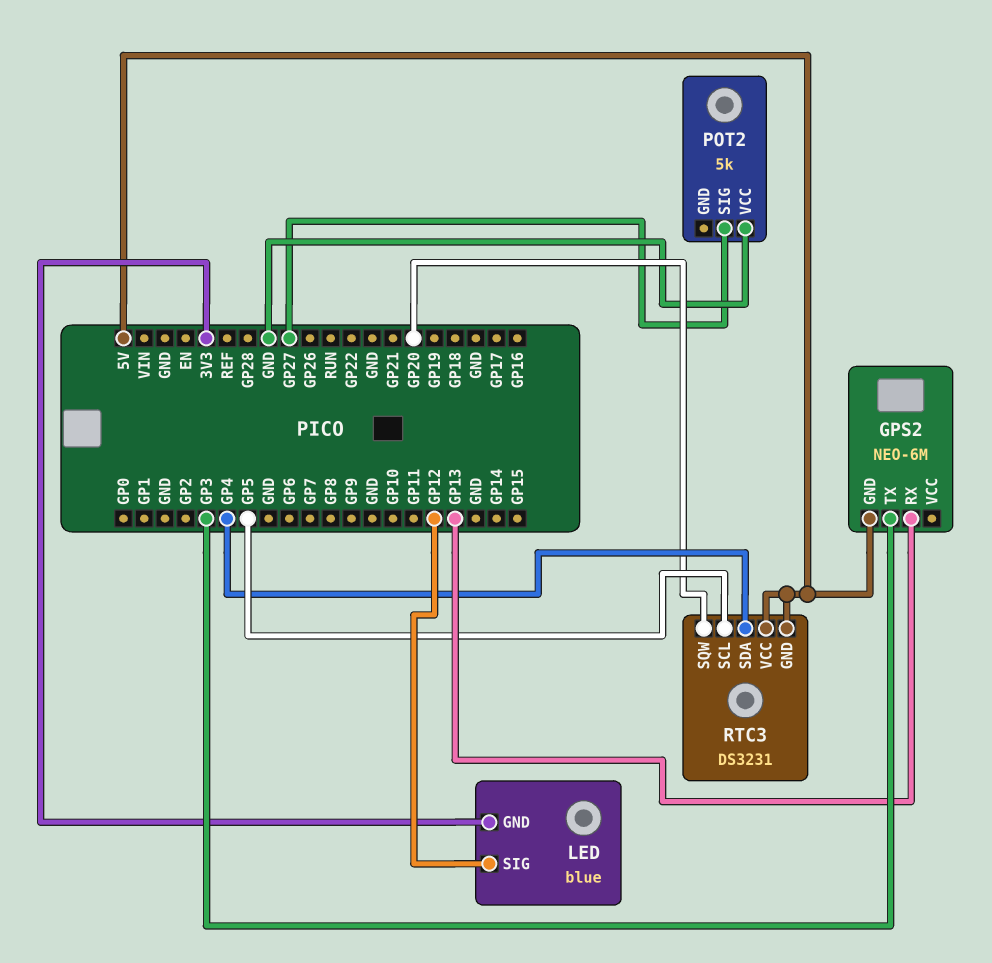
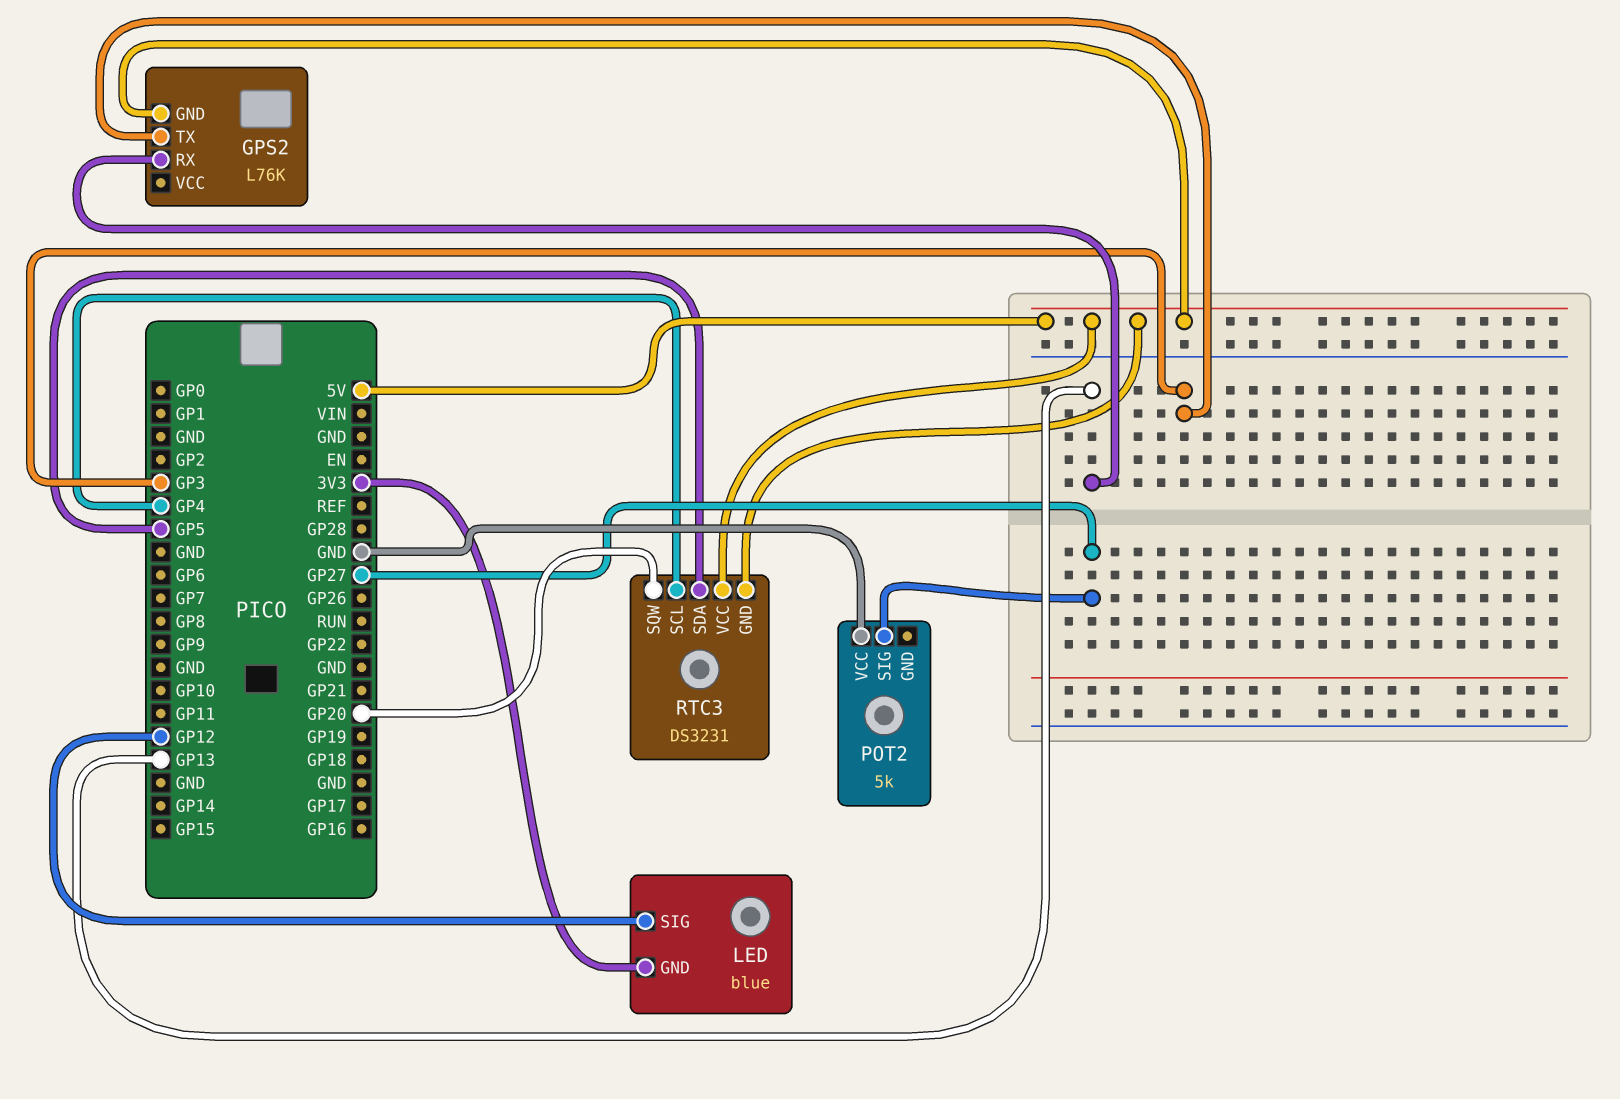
GPS2: NEO-6M -> L76K
RTC3 pin SCL: GP5 -> GP4
RTC3 pin SDA: GP4 -> GP5

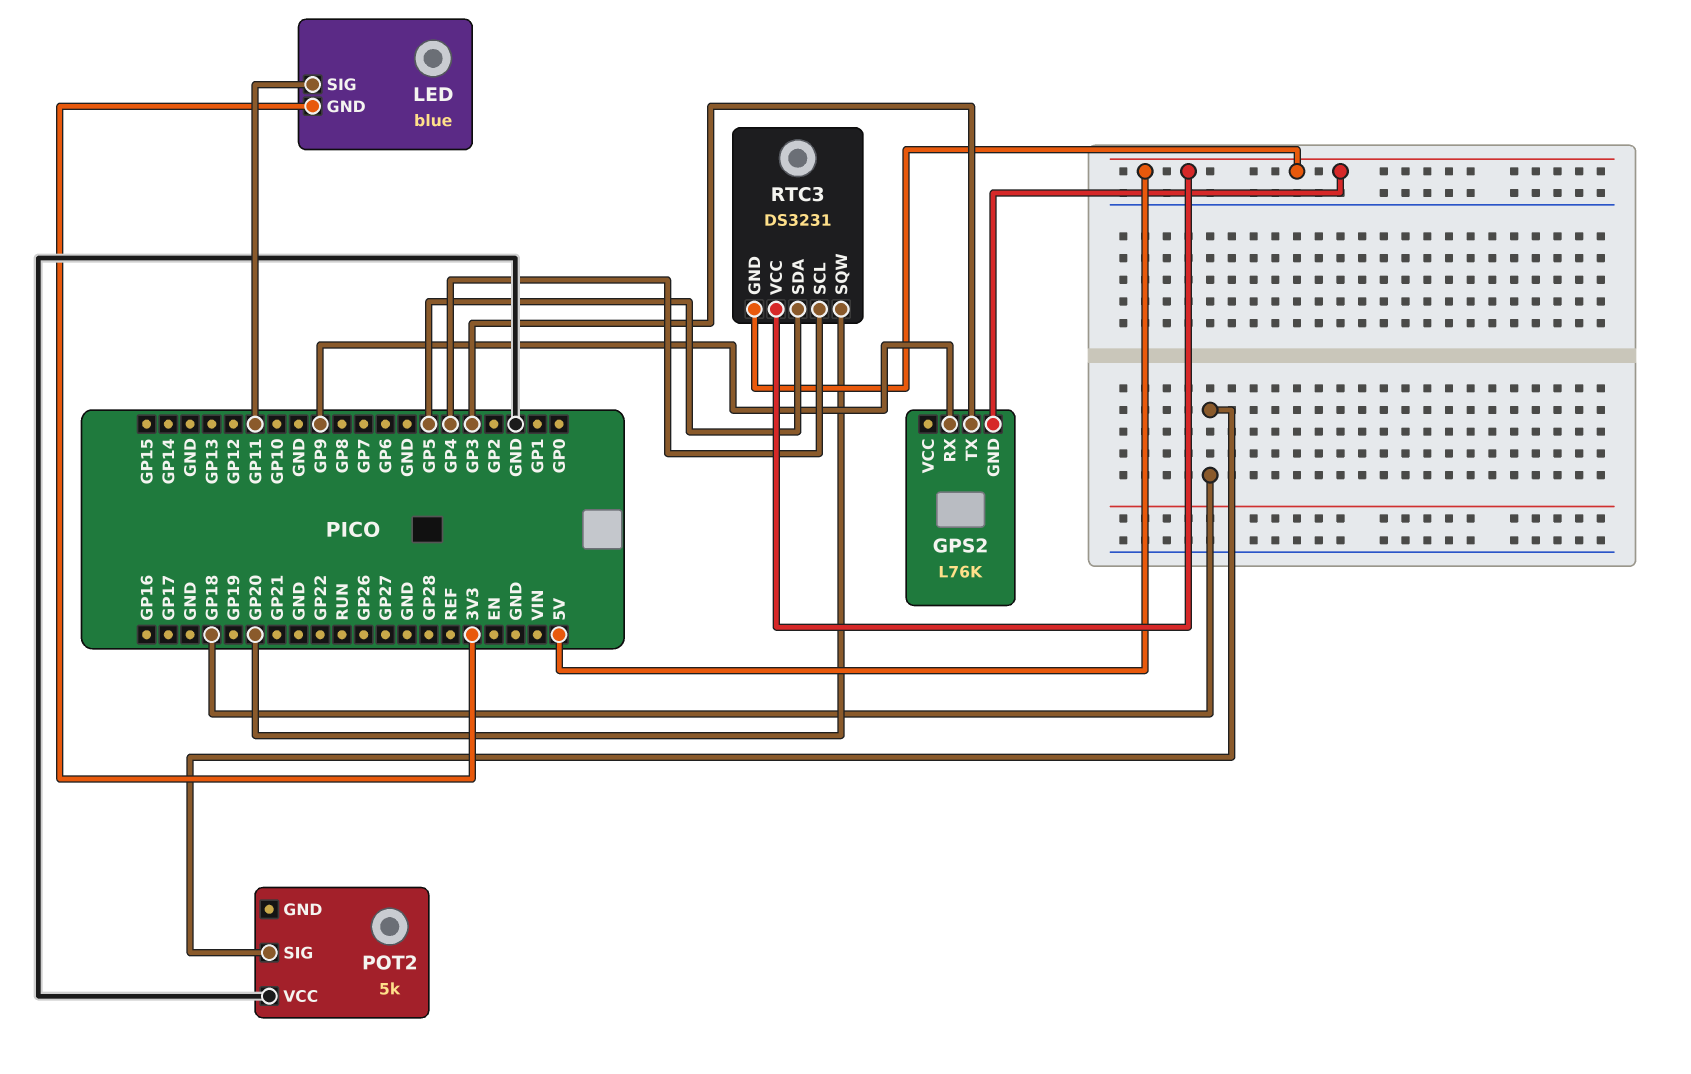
GPS2 pin RX: GP13 -> GP9
LED pin SIG: GP12 -> GP11
POT2 pin SIG: GP27 -> GP18

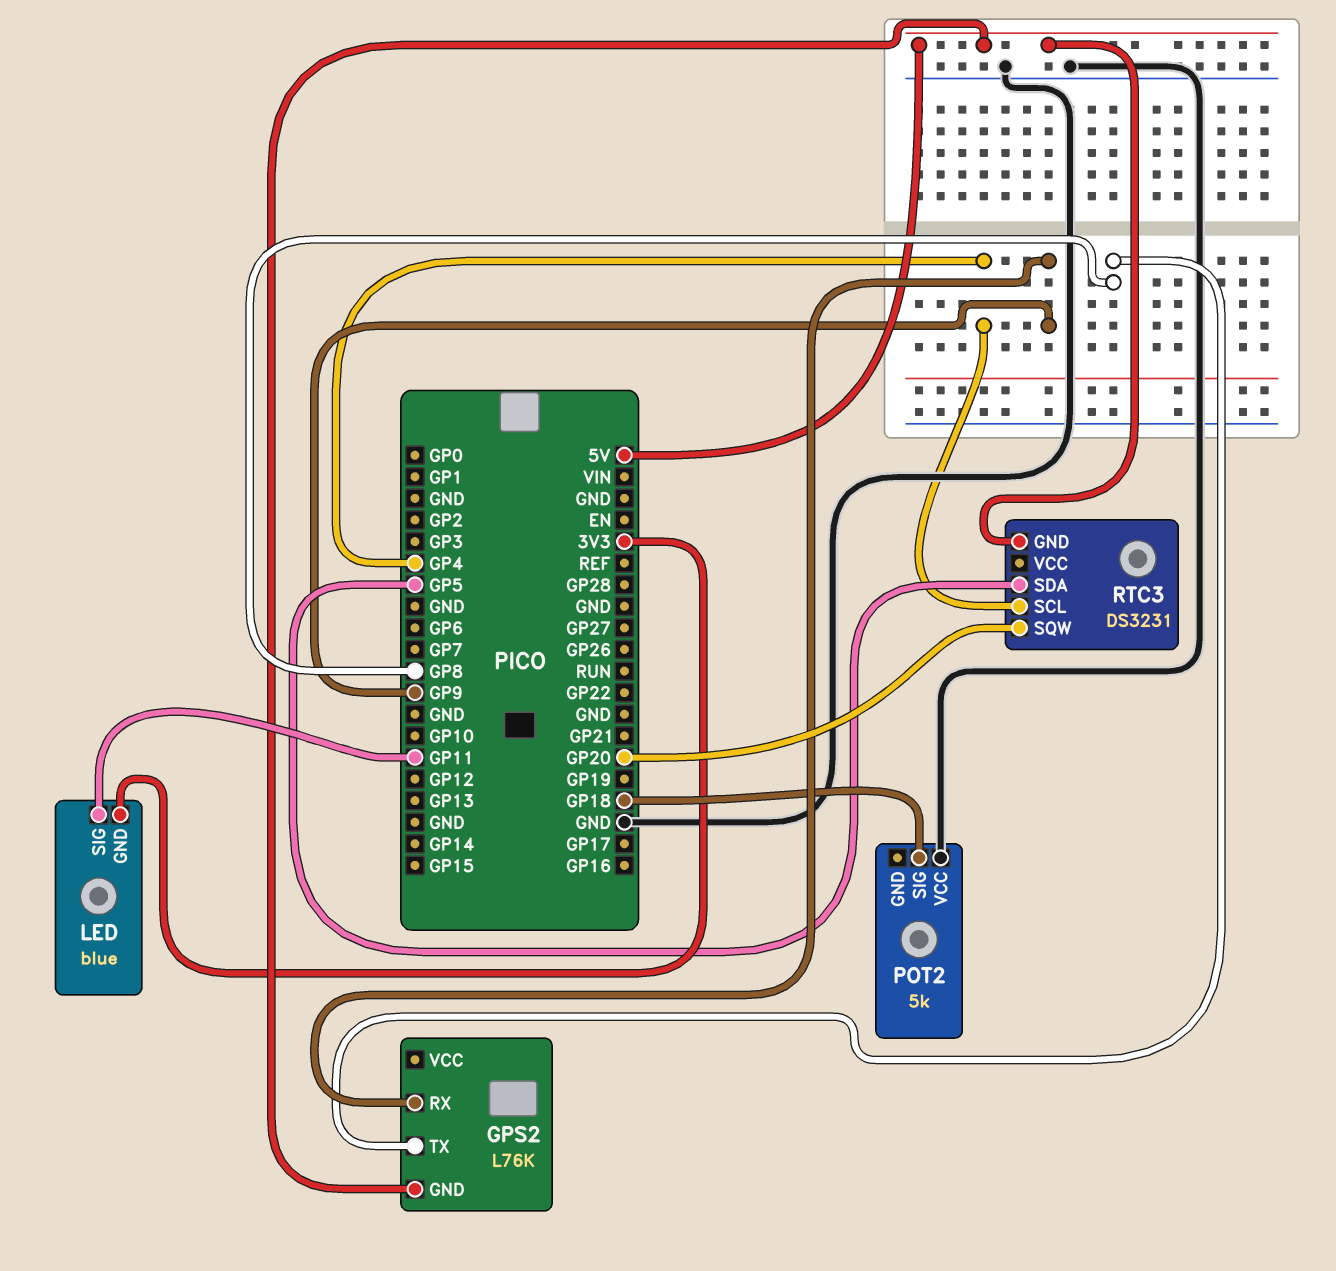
GPS2 pin TX: GP3 -> GP8
RTC3 pin VCC: 5V -> none

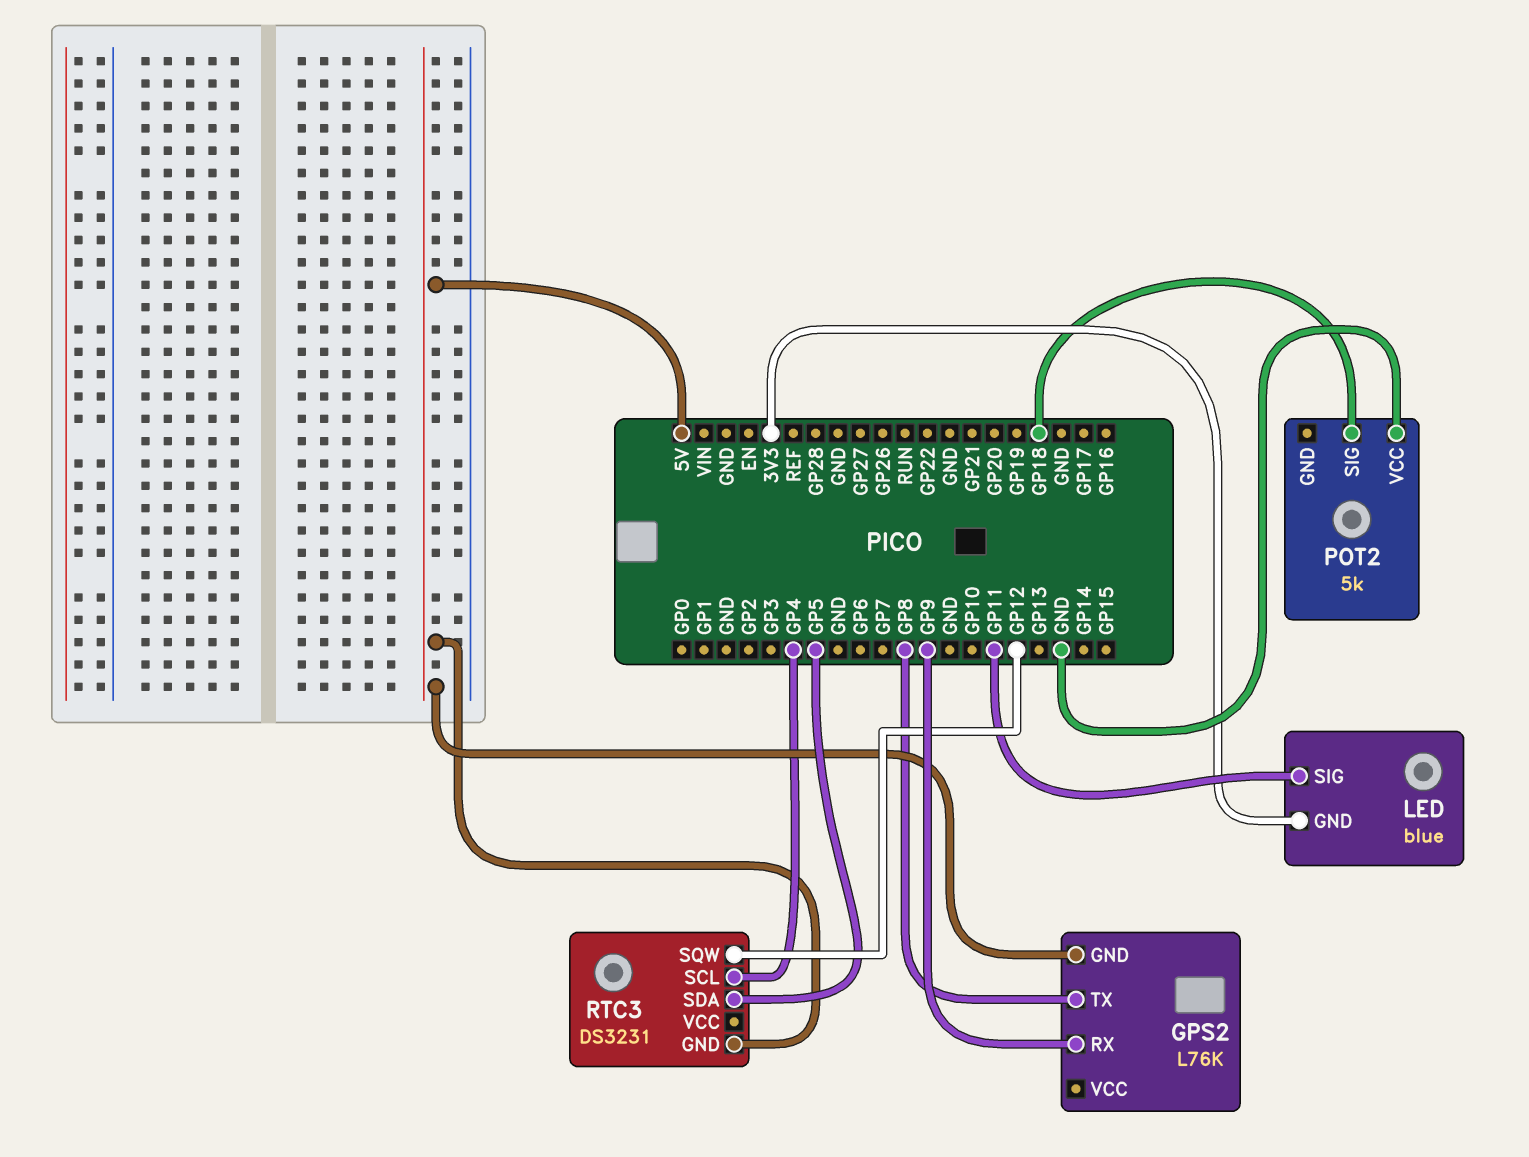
RTC3 pin SQW: GP20 -> GP12

